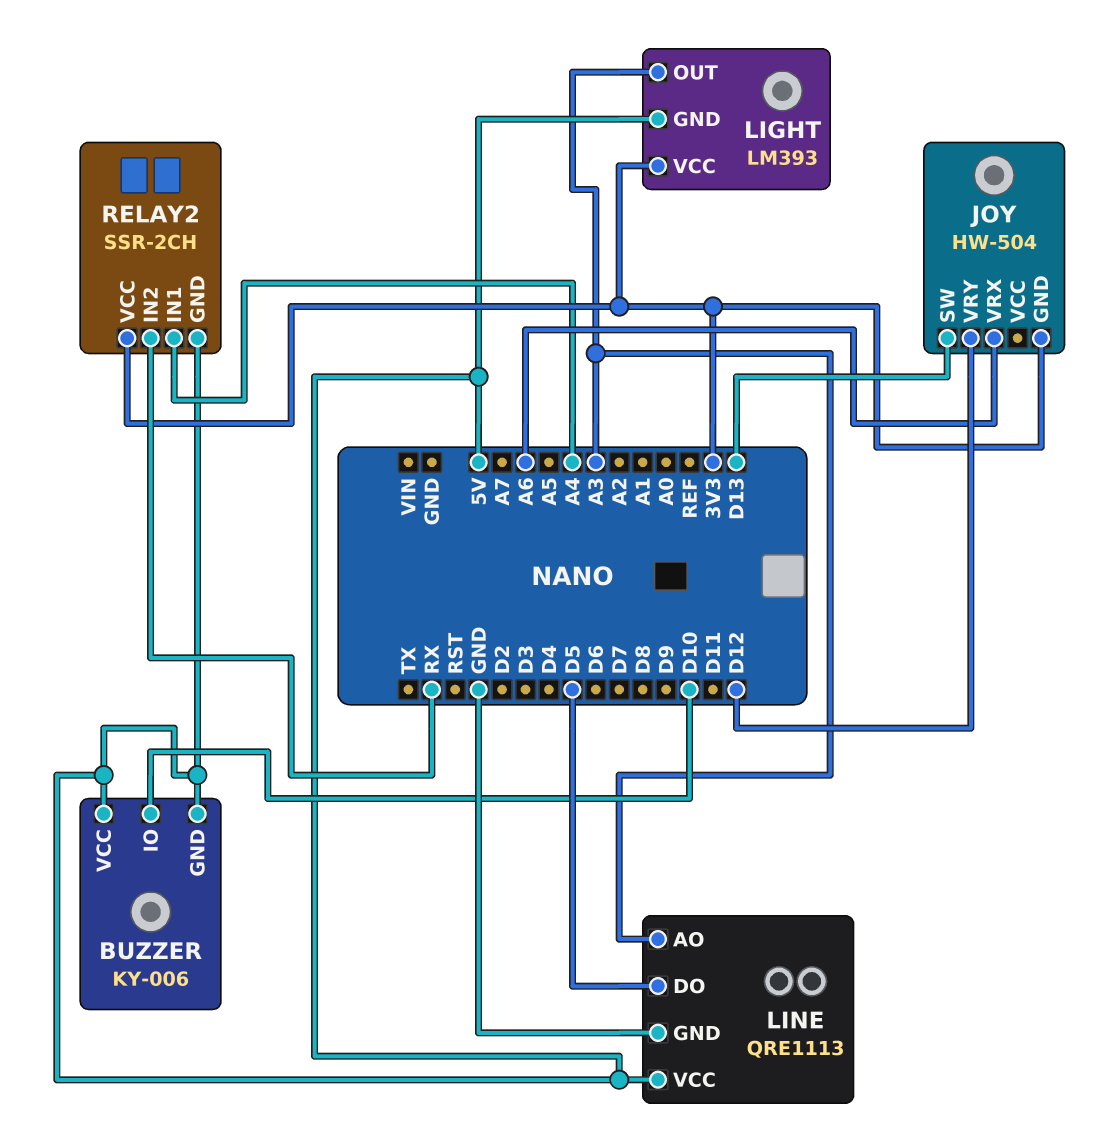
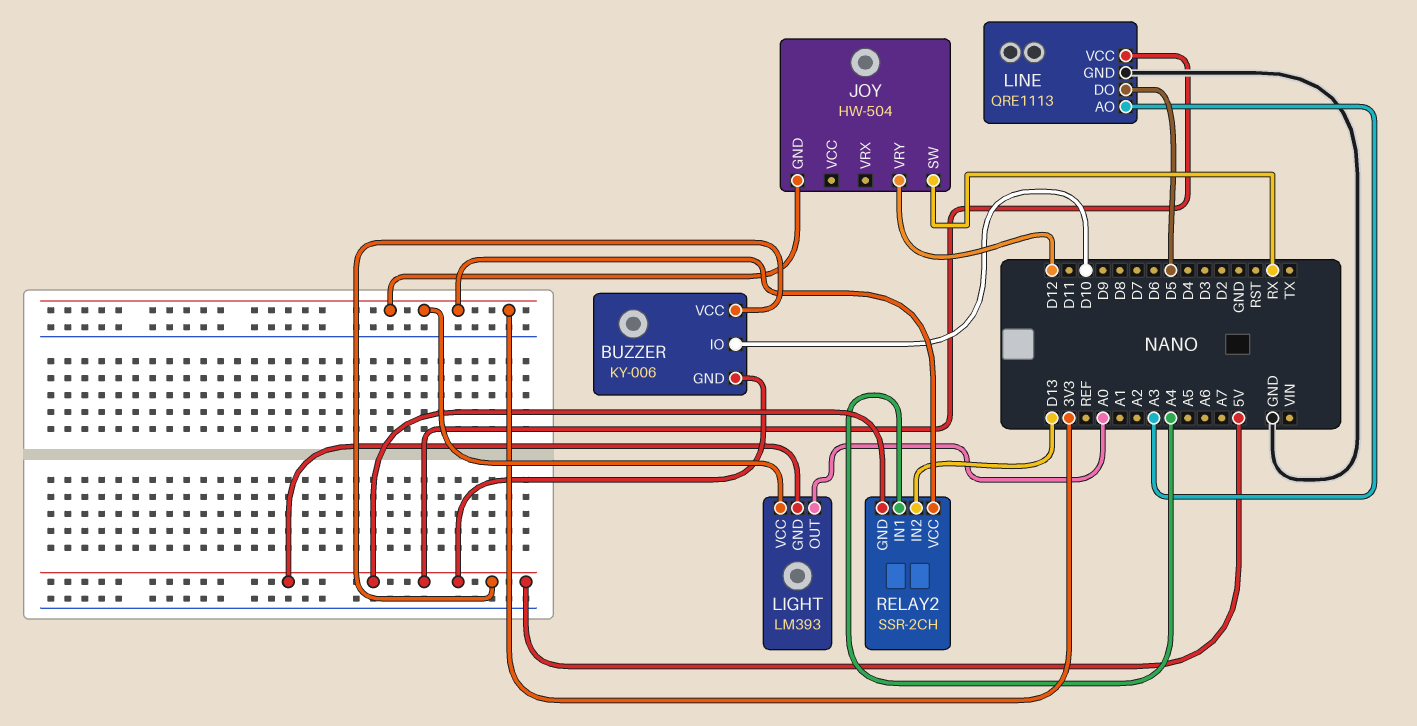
JOY pin SW: D13 -> RX
JOY pin VRX: A6 -> none
LIGHT pin OUT: A3 -> A0
RELAY2 pin IN2: RX -> D13

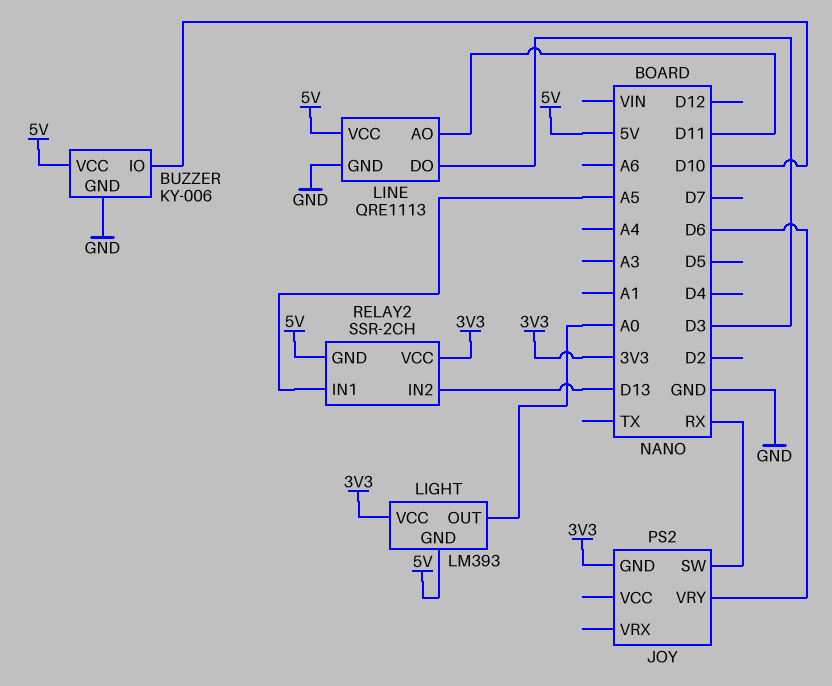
BUZZER pin GND: 5V -> GND
JOY: HW-504 -> PS2
JOY pin VRY: D12 -> D6
LINE pin AO: A3 -> D11
LINE pin DO: D5 -> D3
RELAY2 pin IN1: A4 -> A5

